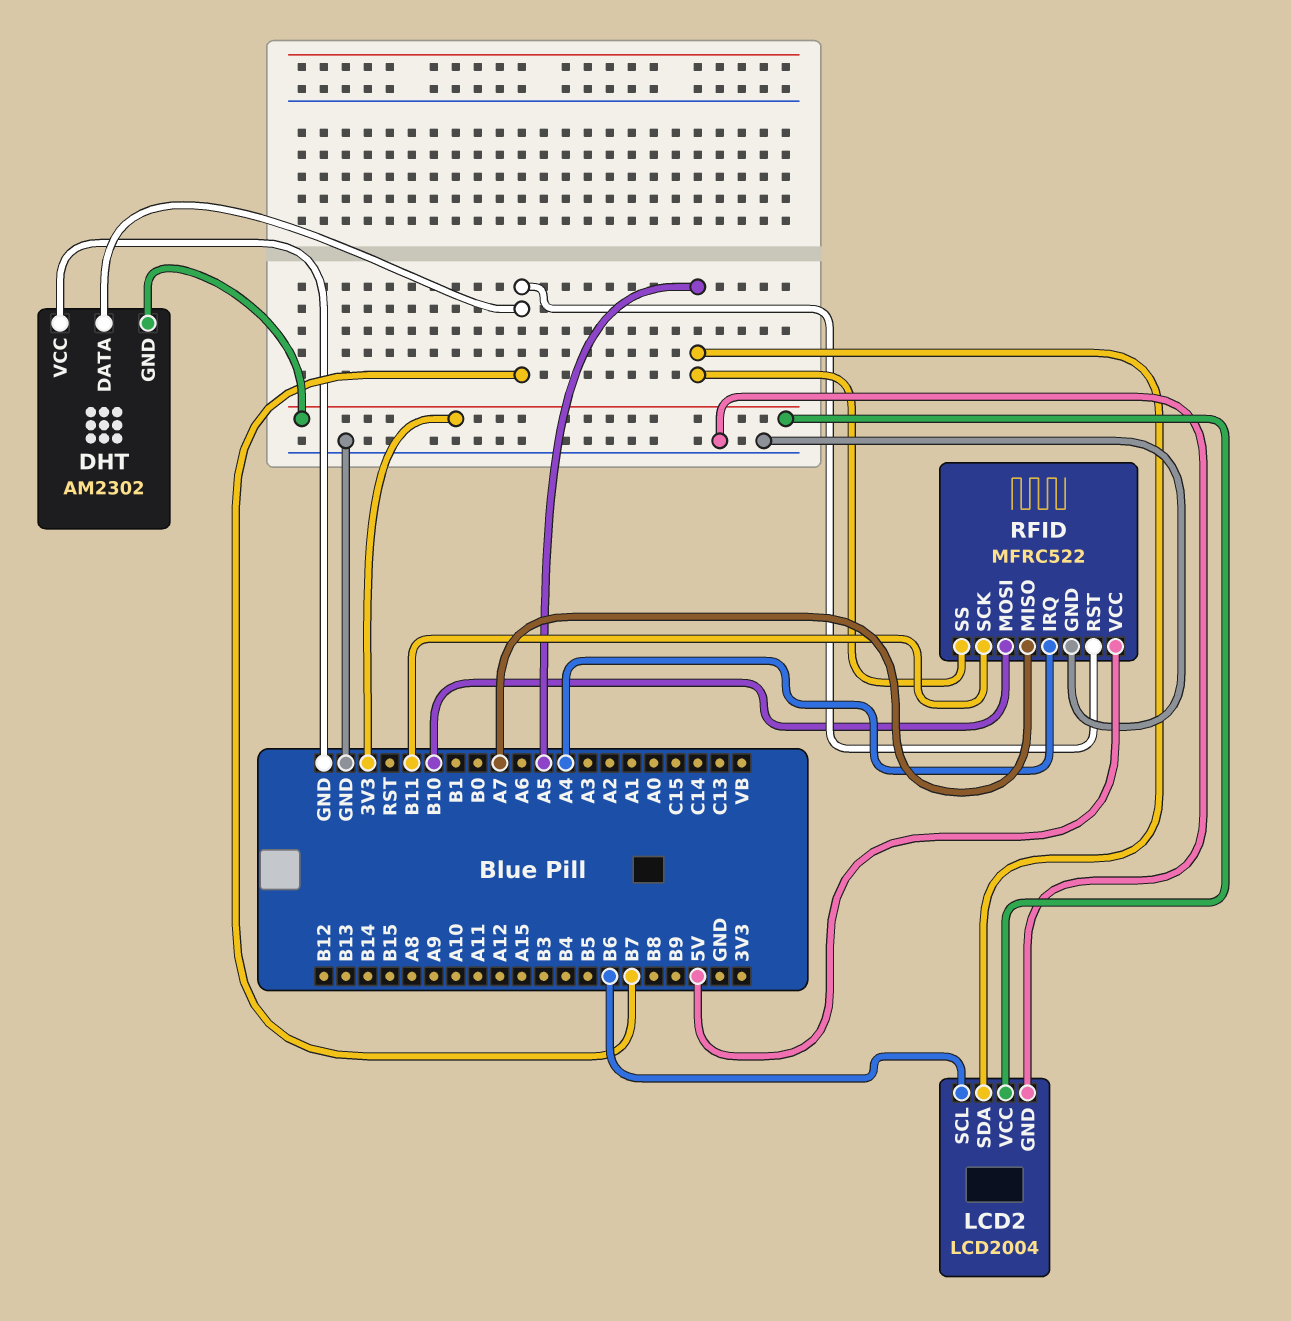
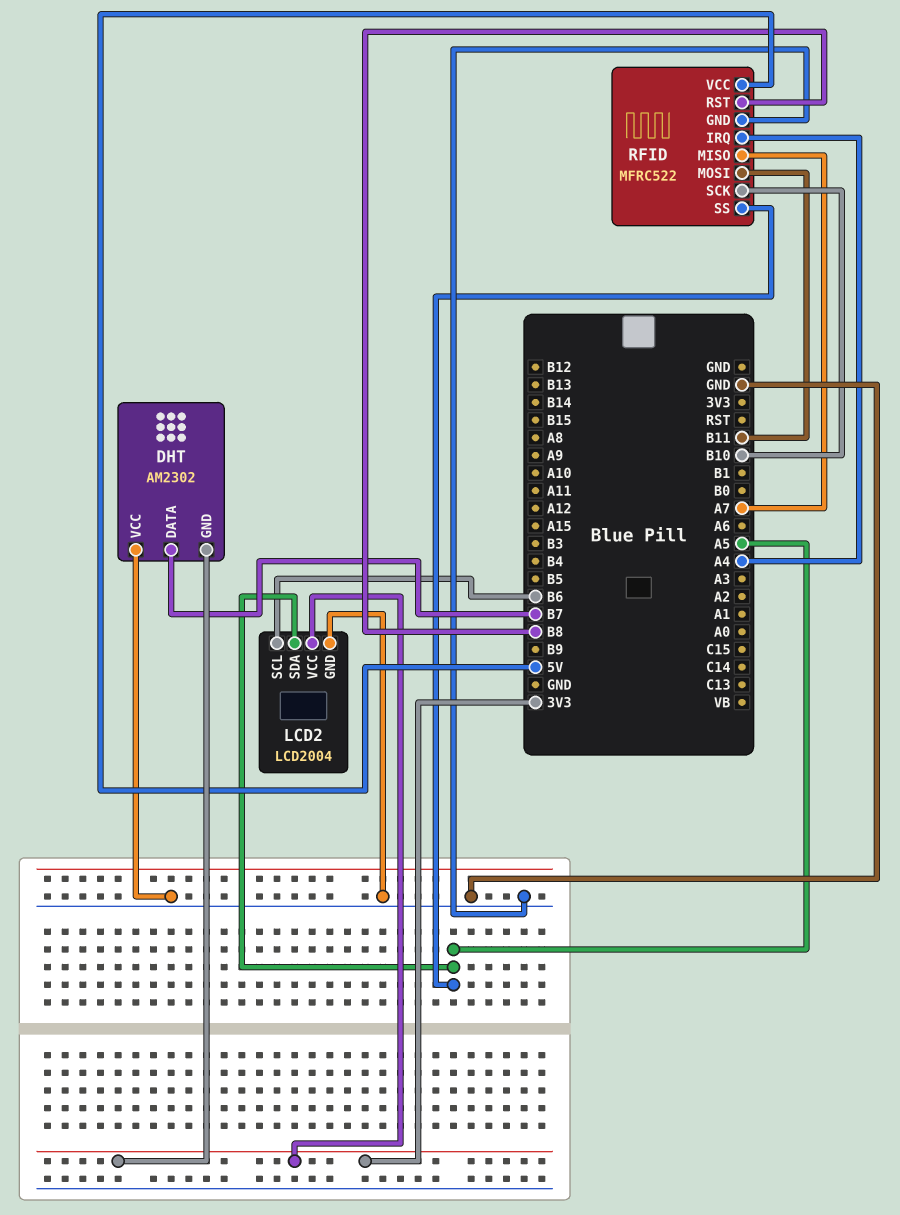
RFID pin MOSI: B10 -> B11
RFID pin RST: B7 -> B8
RFID pin SCK: B11 -> B10

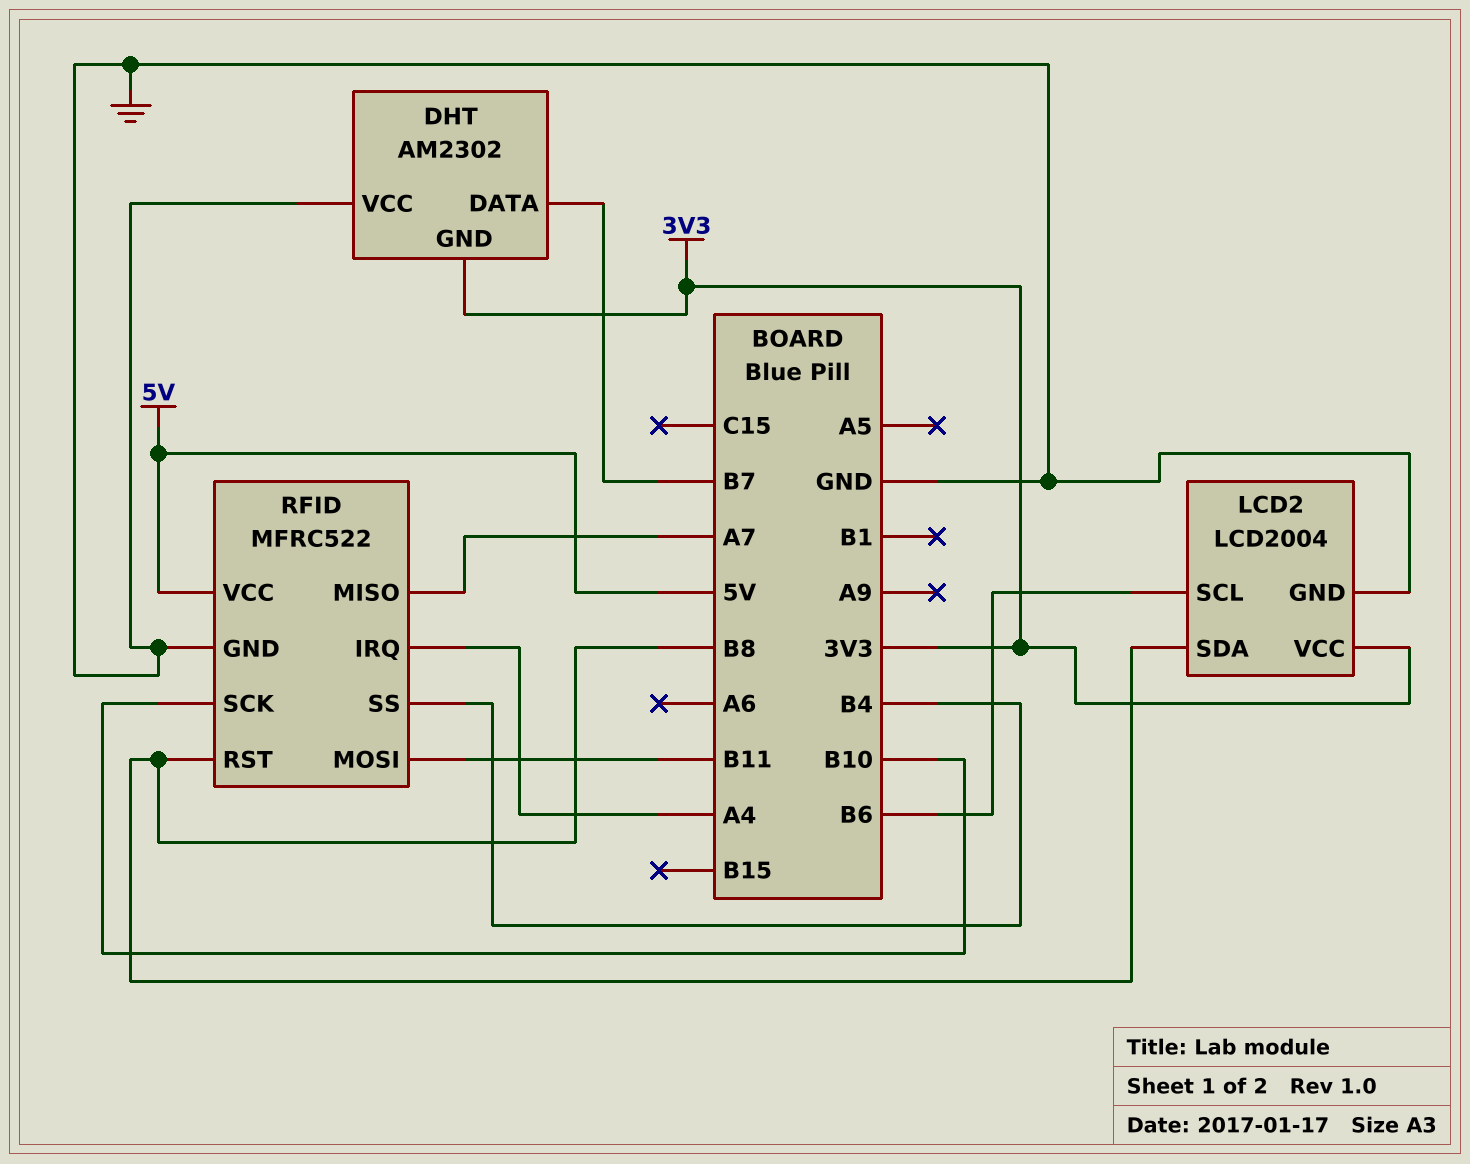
LCD2 pin SDA: A5 -> B8
RFID pin SS: A5 -> B4

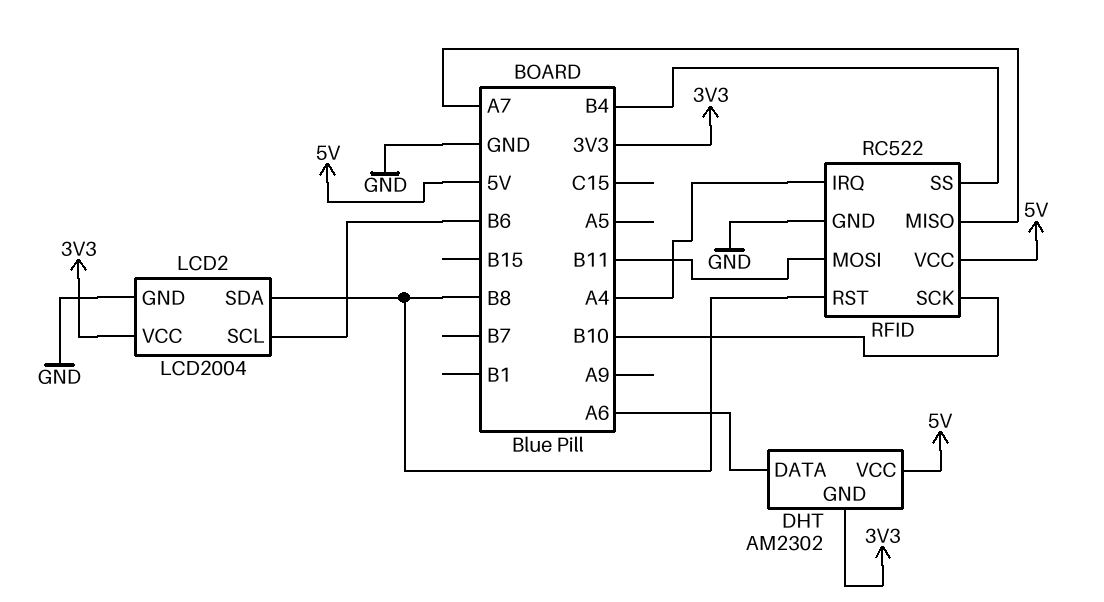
DHT pin DATA: B7 -> A6
DHT pin VCC: GND -> 5V
RFID: MFRC522 -> RC522

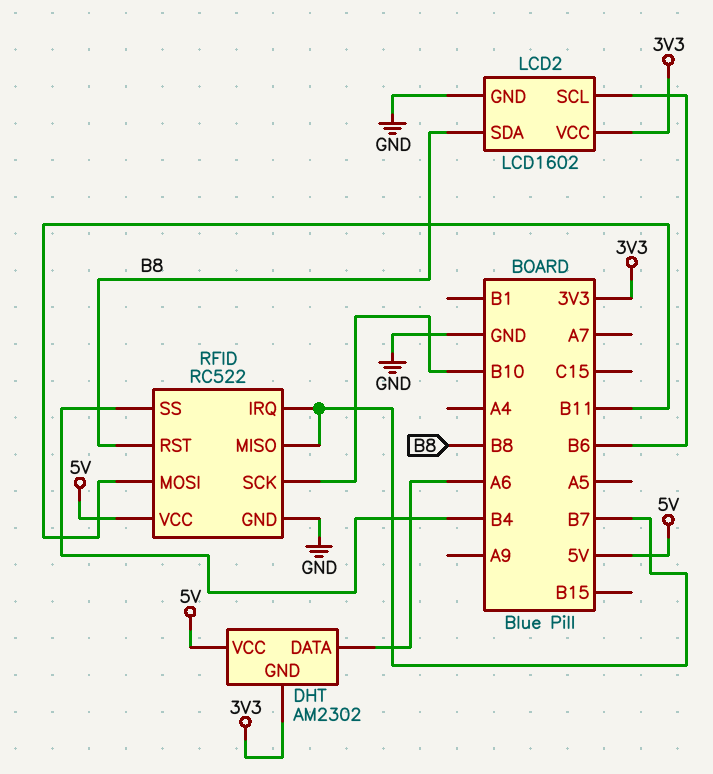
LCD2: LCD2004 -> LCD1602
RFID pin IRQ: A4 -> B7
RFID pin MISO: A7 -> B7

